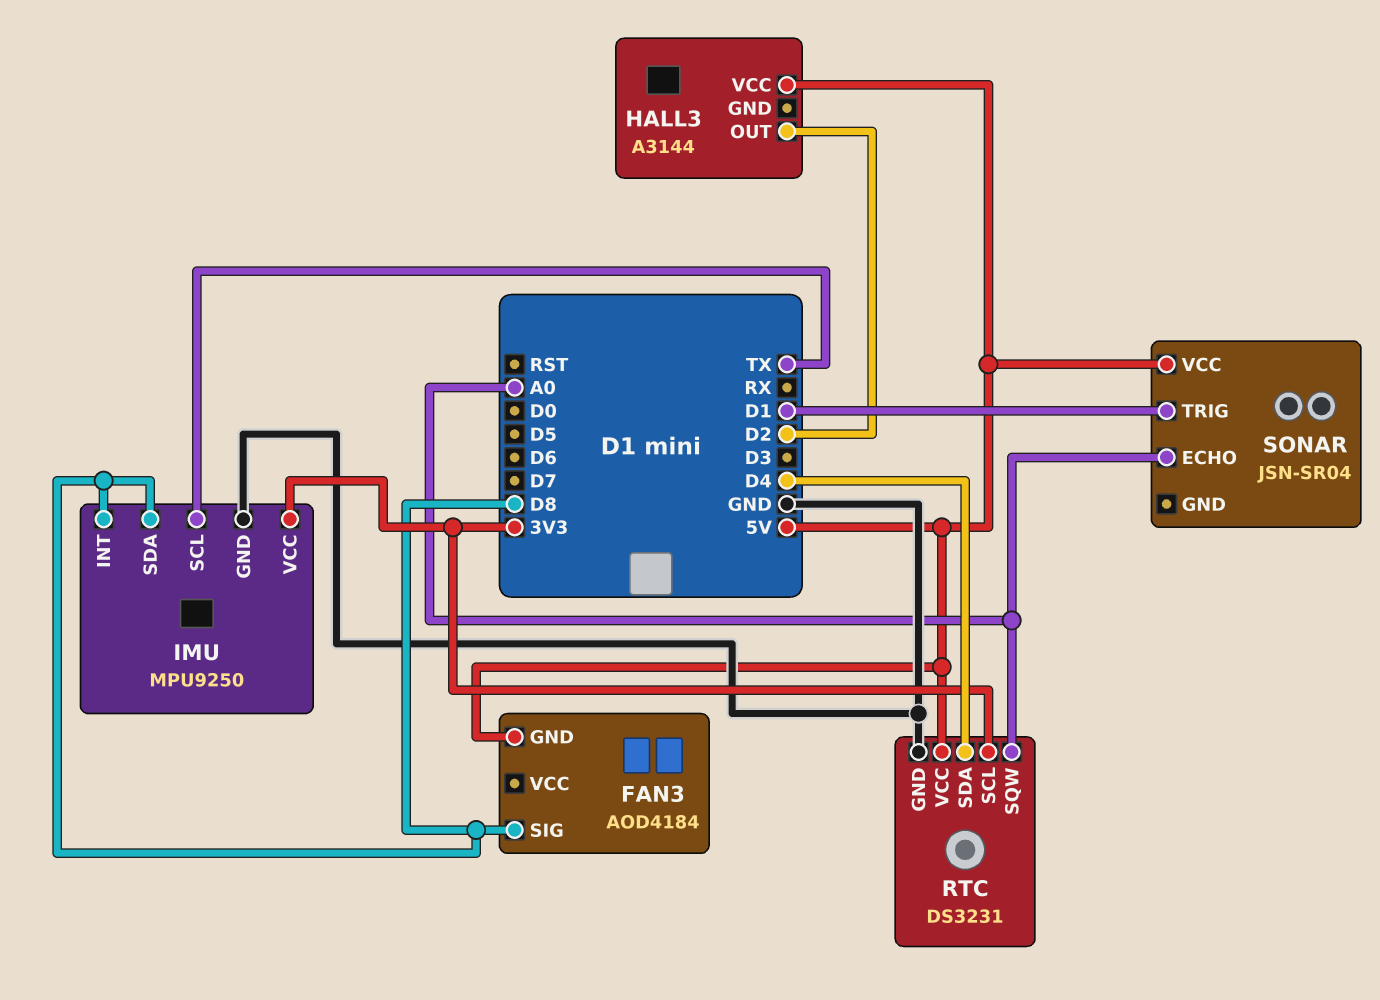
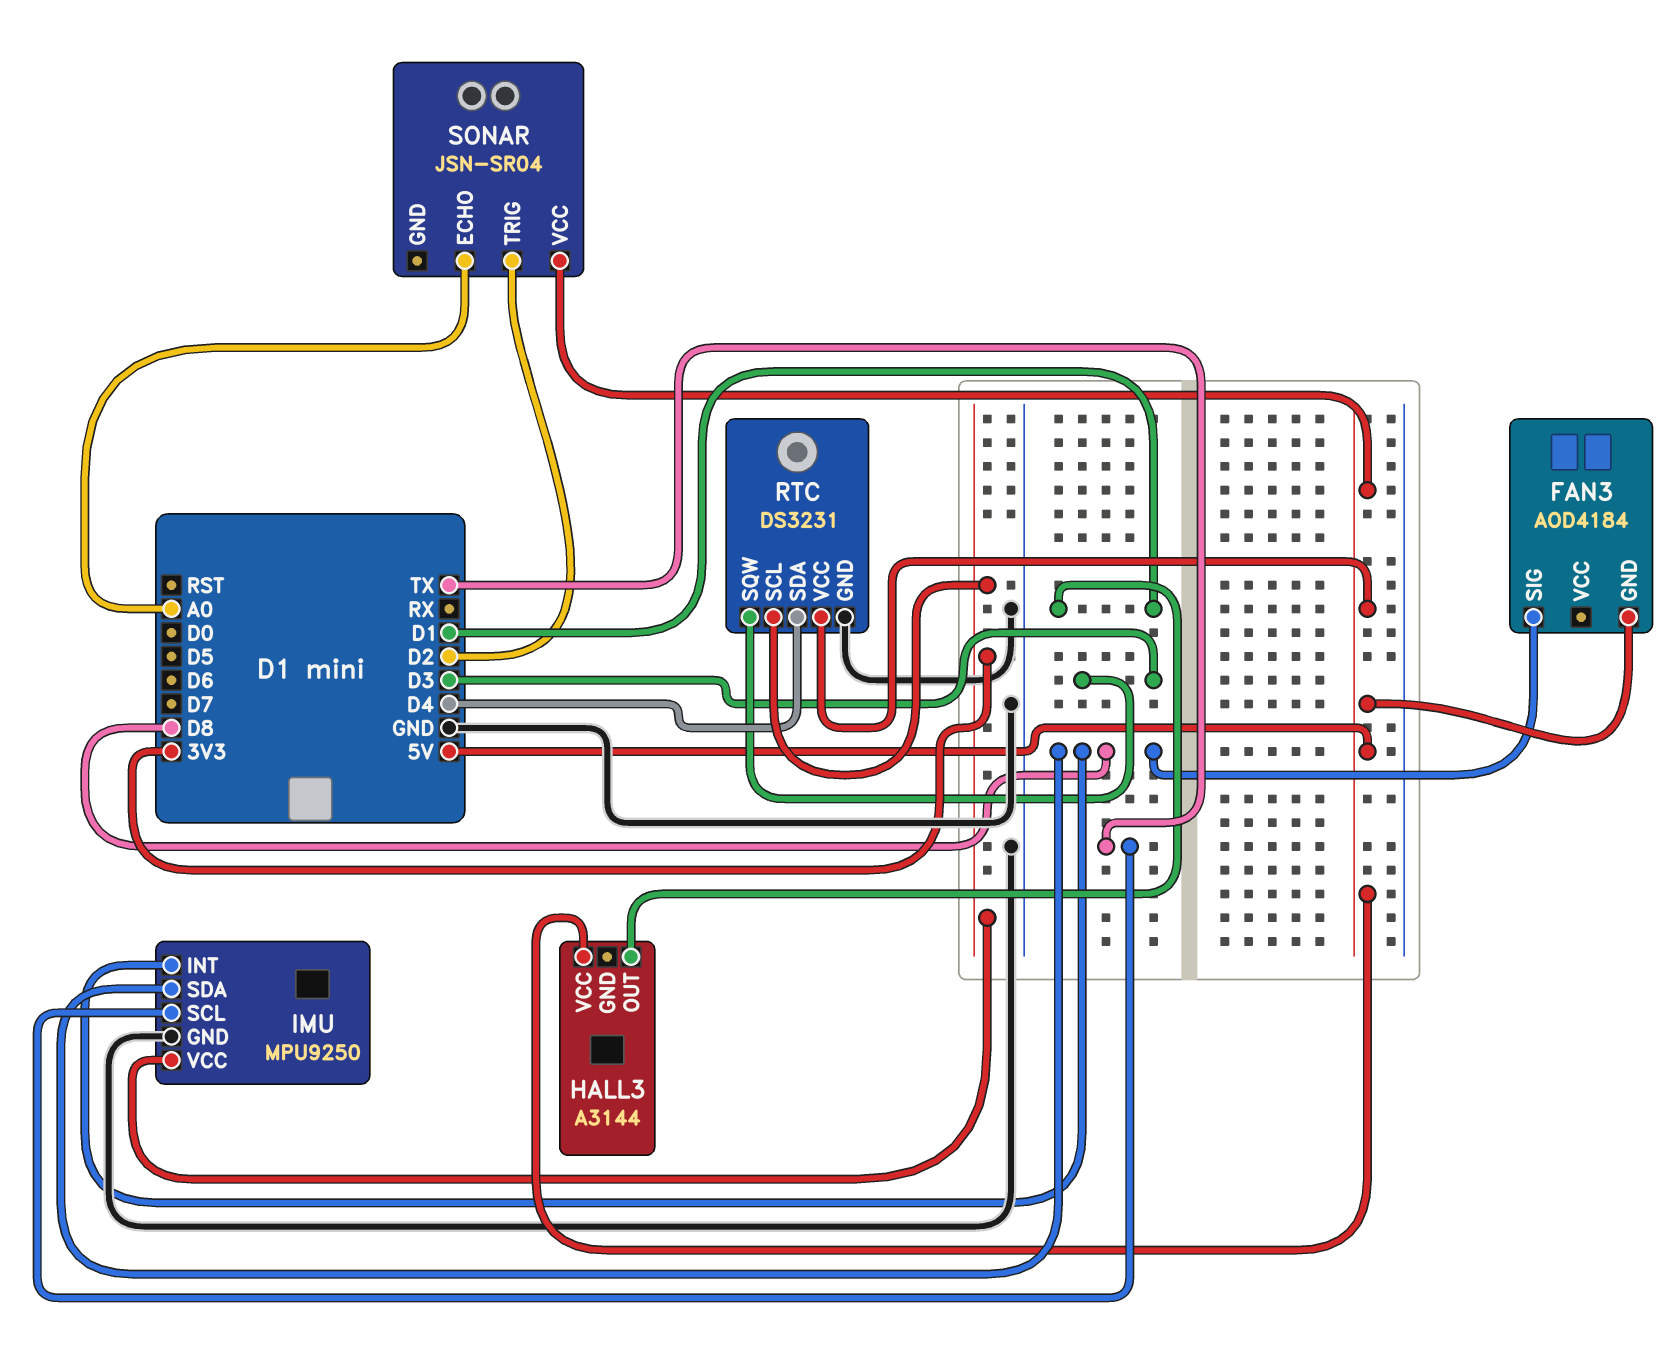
HALL3 pin OUT: D2 -> D1
RTC pin SQW: A0 -> D3
SONAR pin TRIG: D1 -> D2

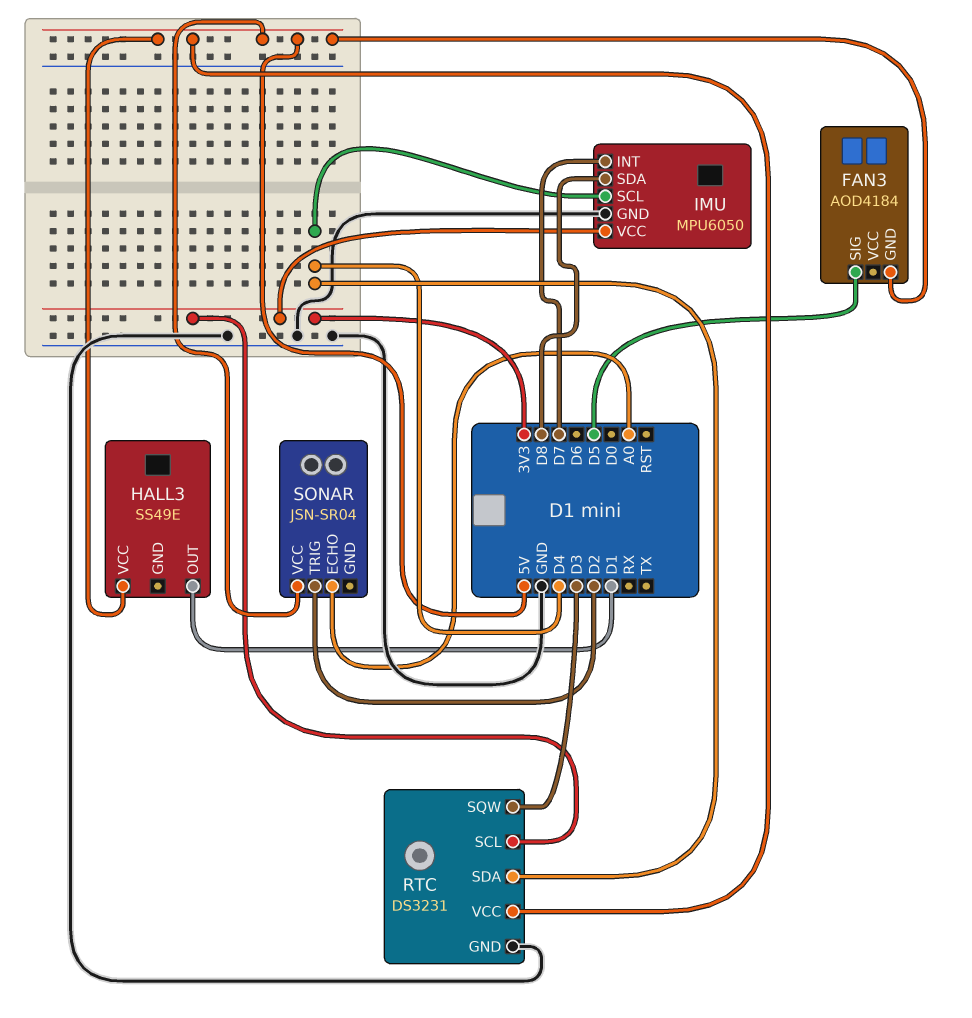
FAN3 pin SIG: D8 -> D5
HALL3: A3144 -> SS49E
IMU: MPU9250 -> MPU6050
IMU pin INT: D8 -> D7
IMU pin SCL: TX -> D4

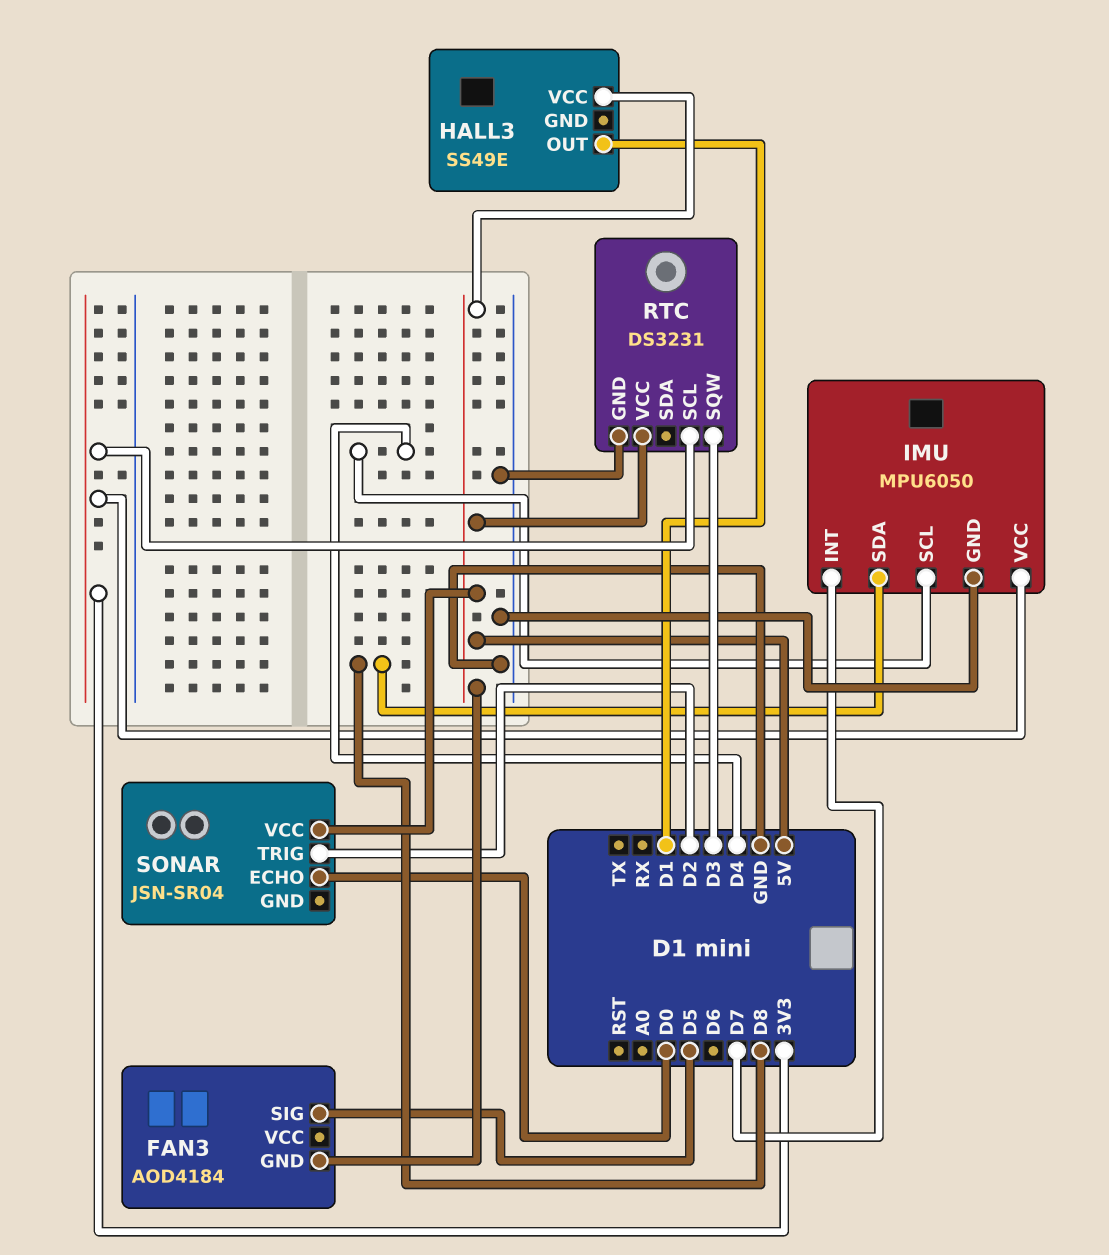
RTC pin SDA: D4 -> none
SONAR pin ECHO: A0 -> D0

